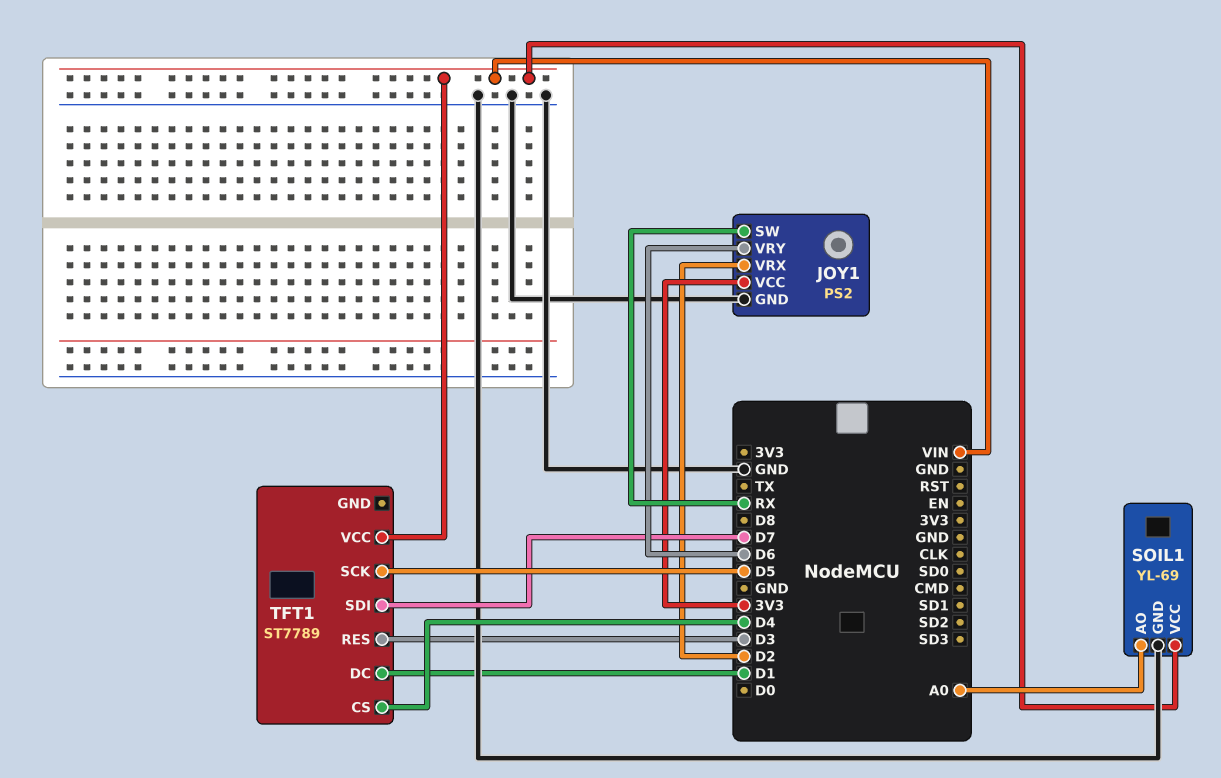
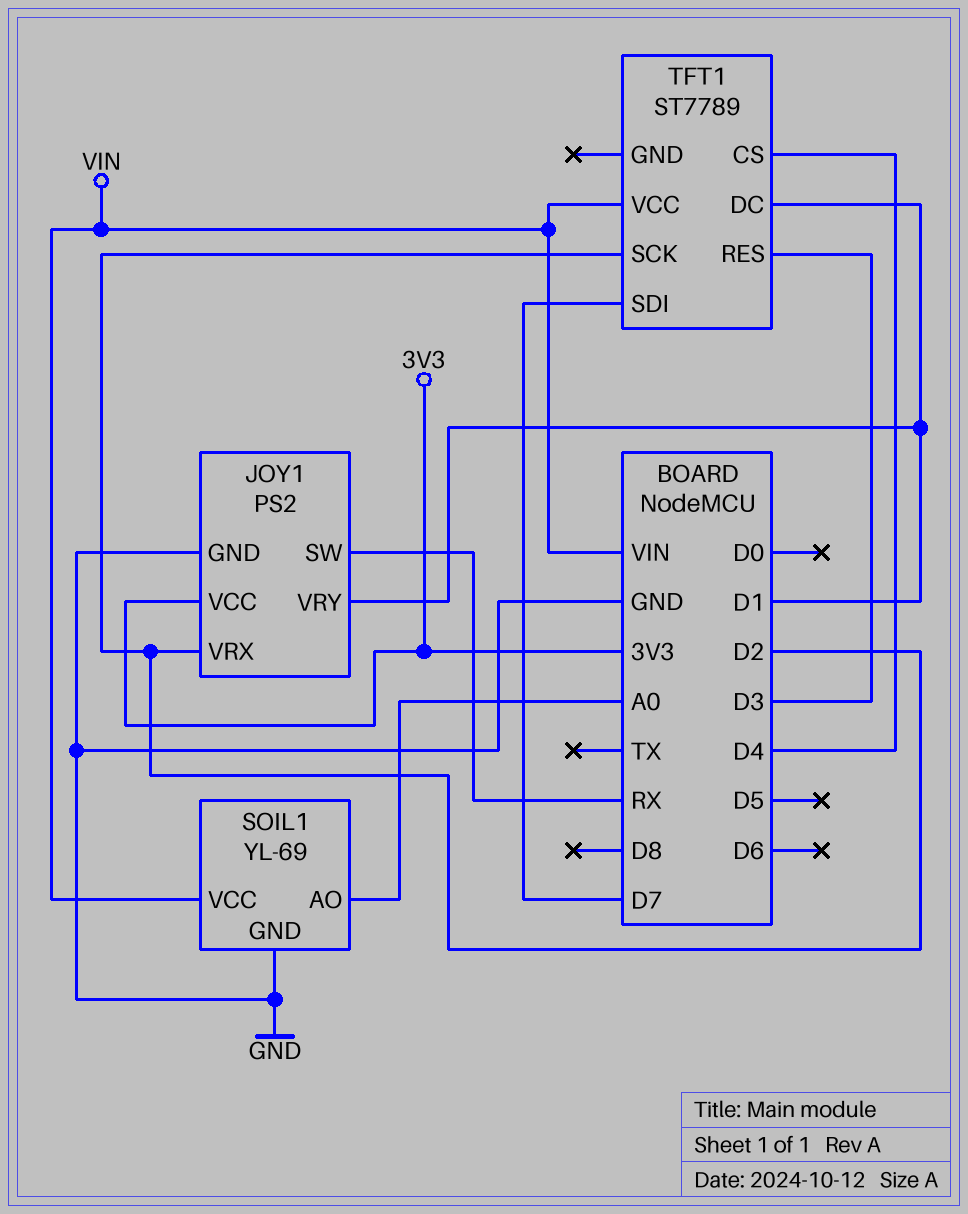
JOY1 pin VRY: D6 -> D1
TFT1 pin SCK: D5 -> D2

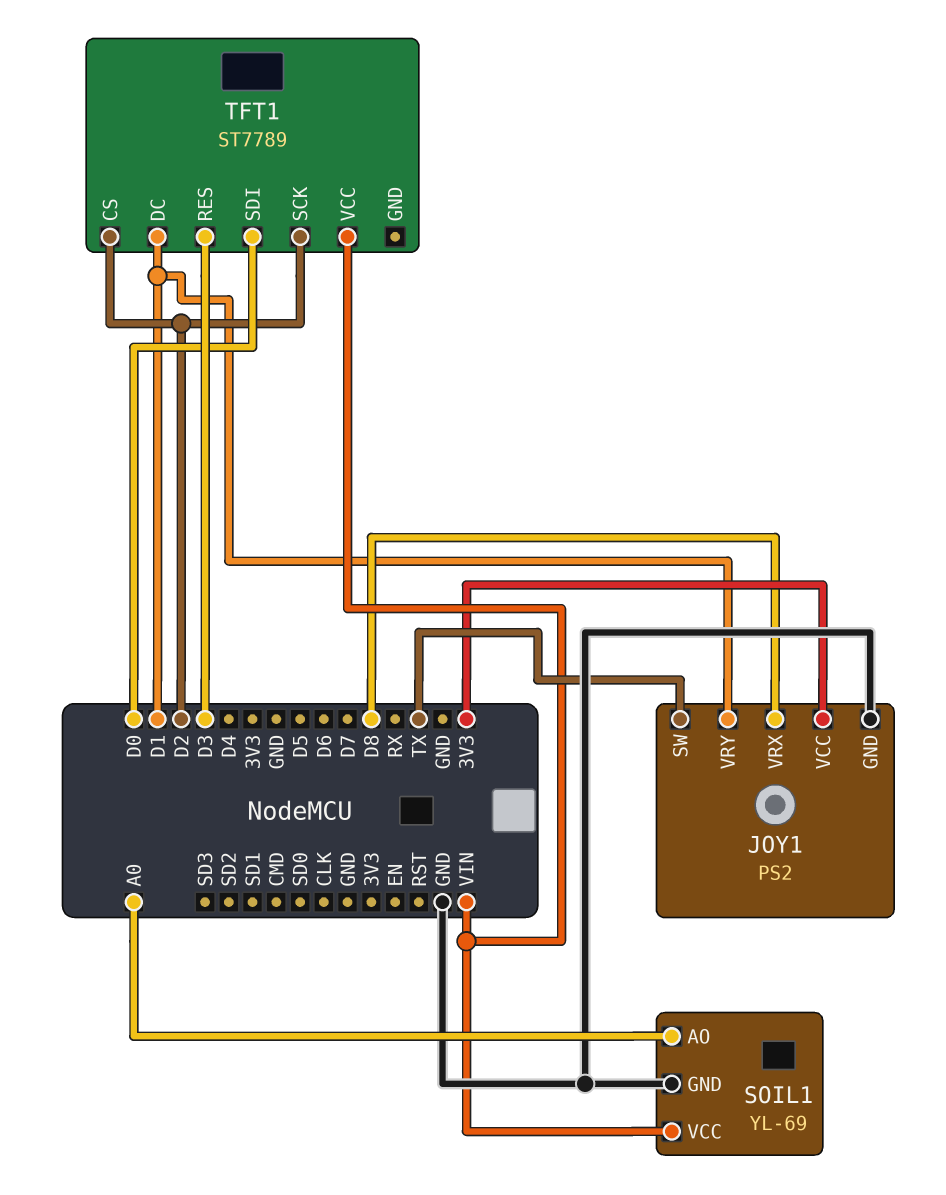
JOY1 pin SW: RX -> TX
JOY1 pin VRX: D2 -> D8
TFT1 pin CS: D4 -> D2
TFT1 pin SDI: D7 -> D0

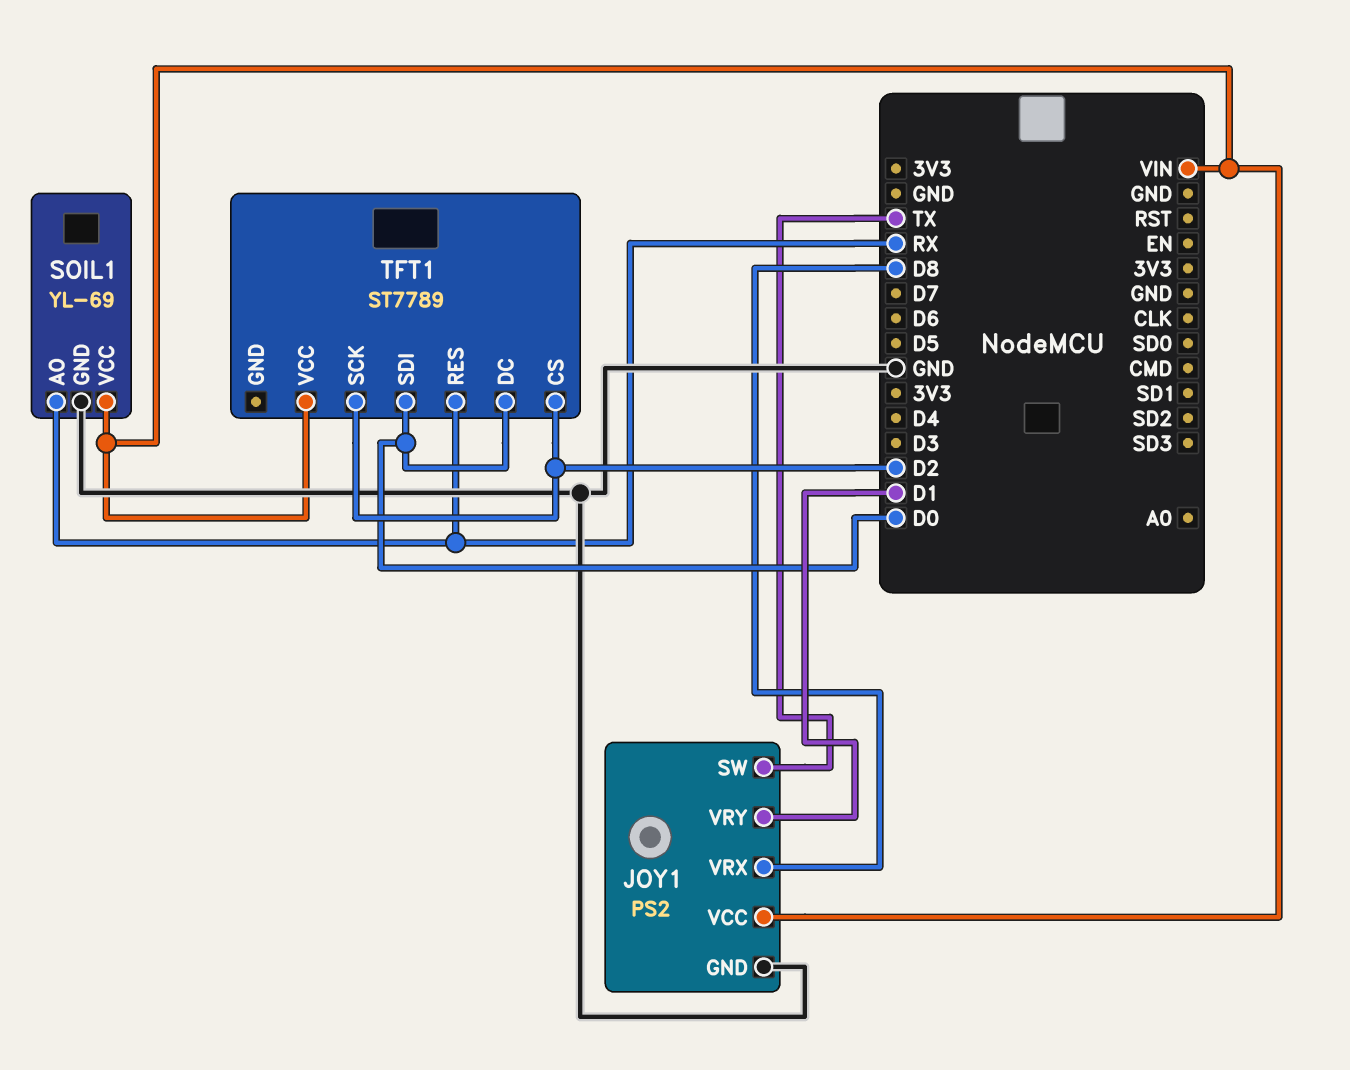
JOY1 pin VCC: 3V3 -> VIN
SOIL1 pin AO: A0 -> RX
TFT1 pin DC: D1 -> D0
TFT1 pin RES: D3 -> RX

